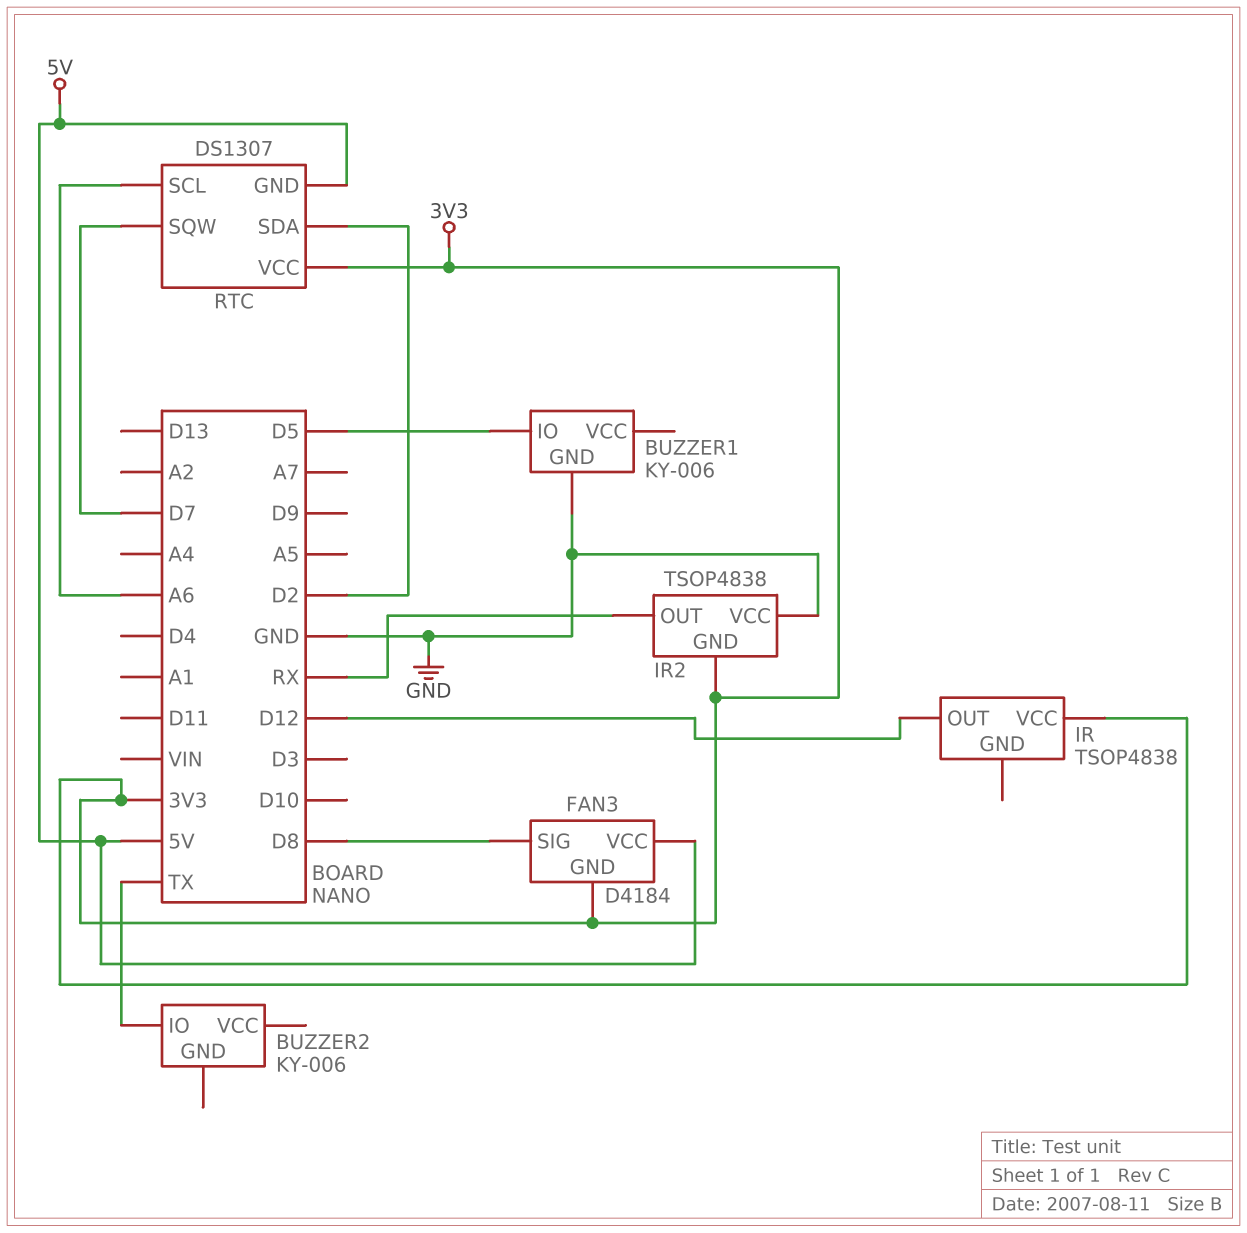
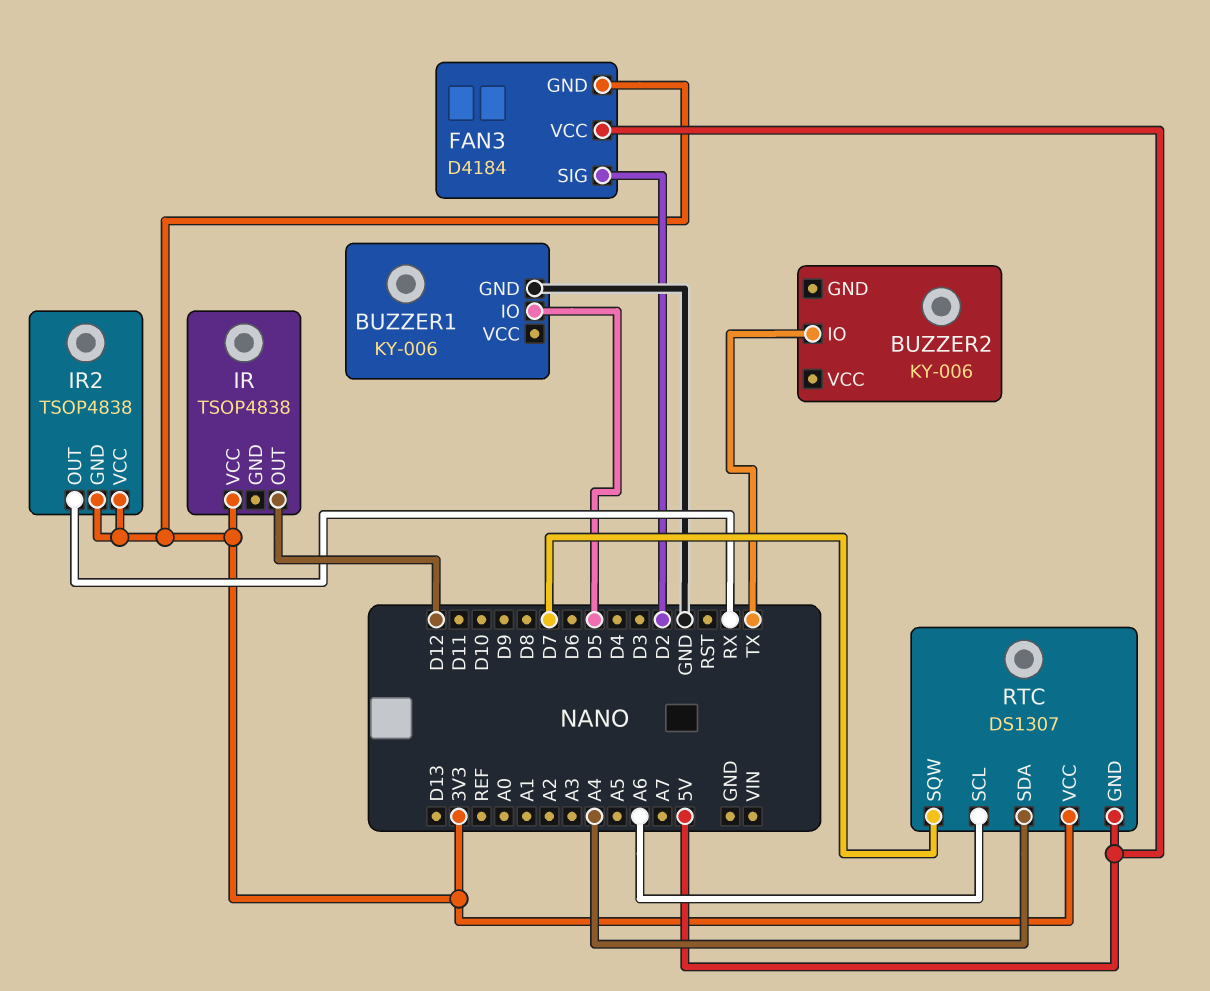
FAN3 pin SIG: D8 -> D2
IR2 pin VCC: GND -> 3V3
RTC pin SDA: D2 -> A4

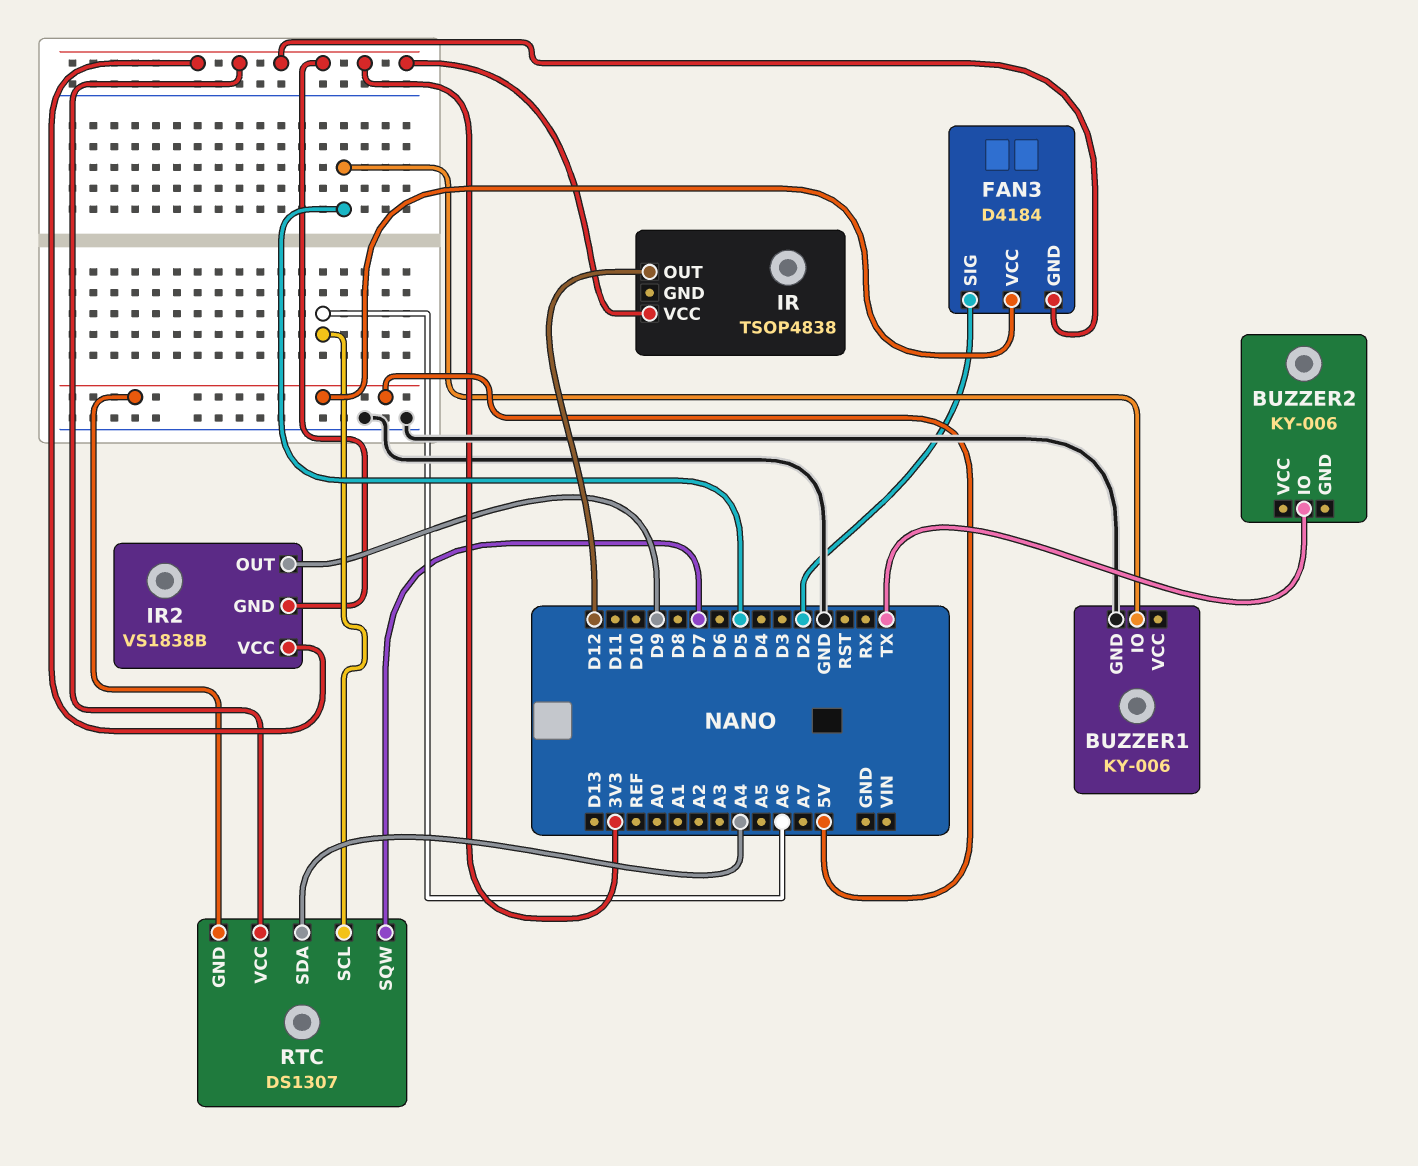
IR2: TSOP4838 -> VS1838B
IR2 pin OUT: RX -> D9

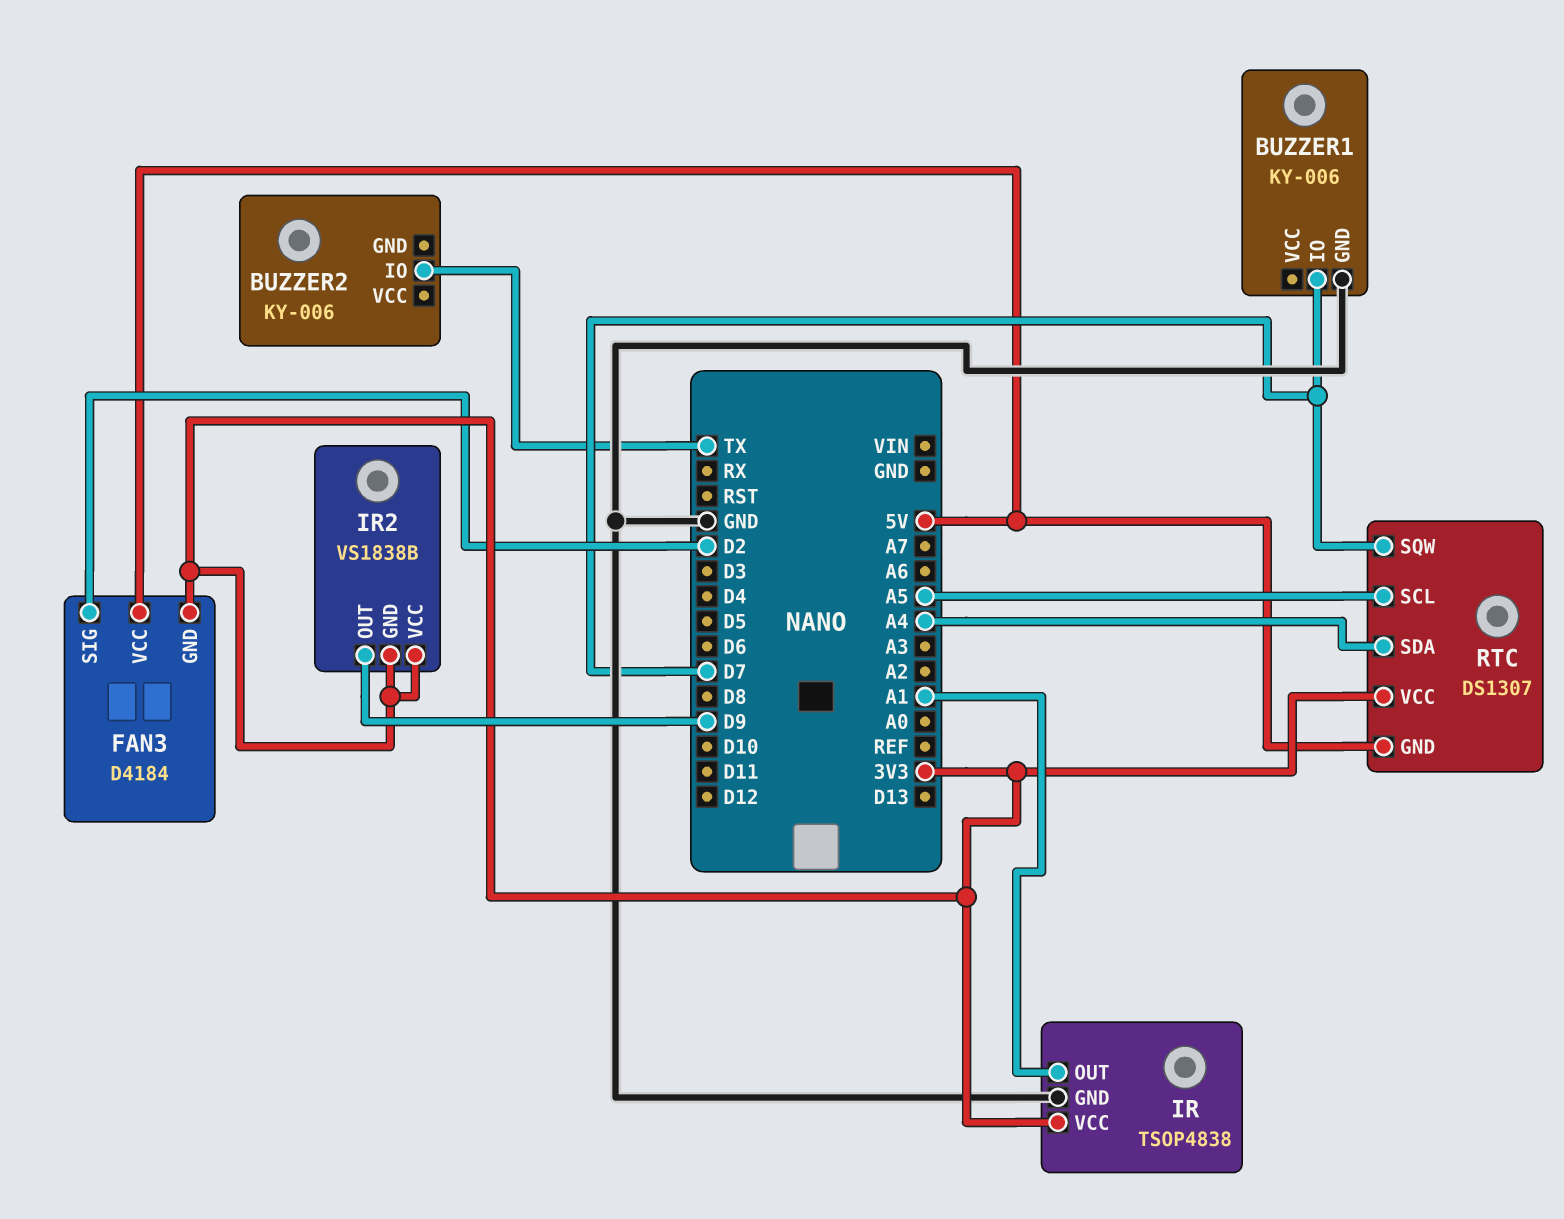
BUZZER1 pin IO: D5 -> D7
IR pin GND: none -> GND
IR pin OUT: D12 -> A1
RTC pin SCL: A6 -> A5

